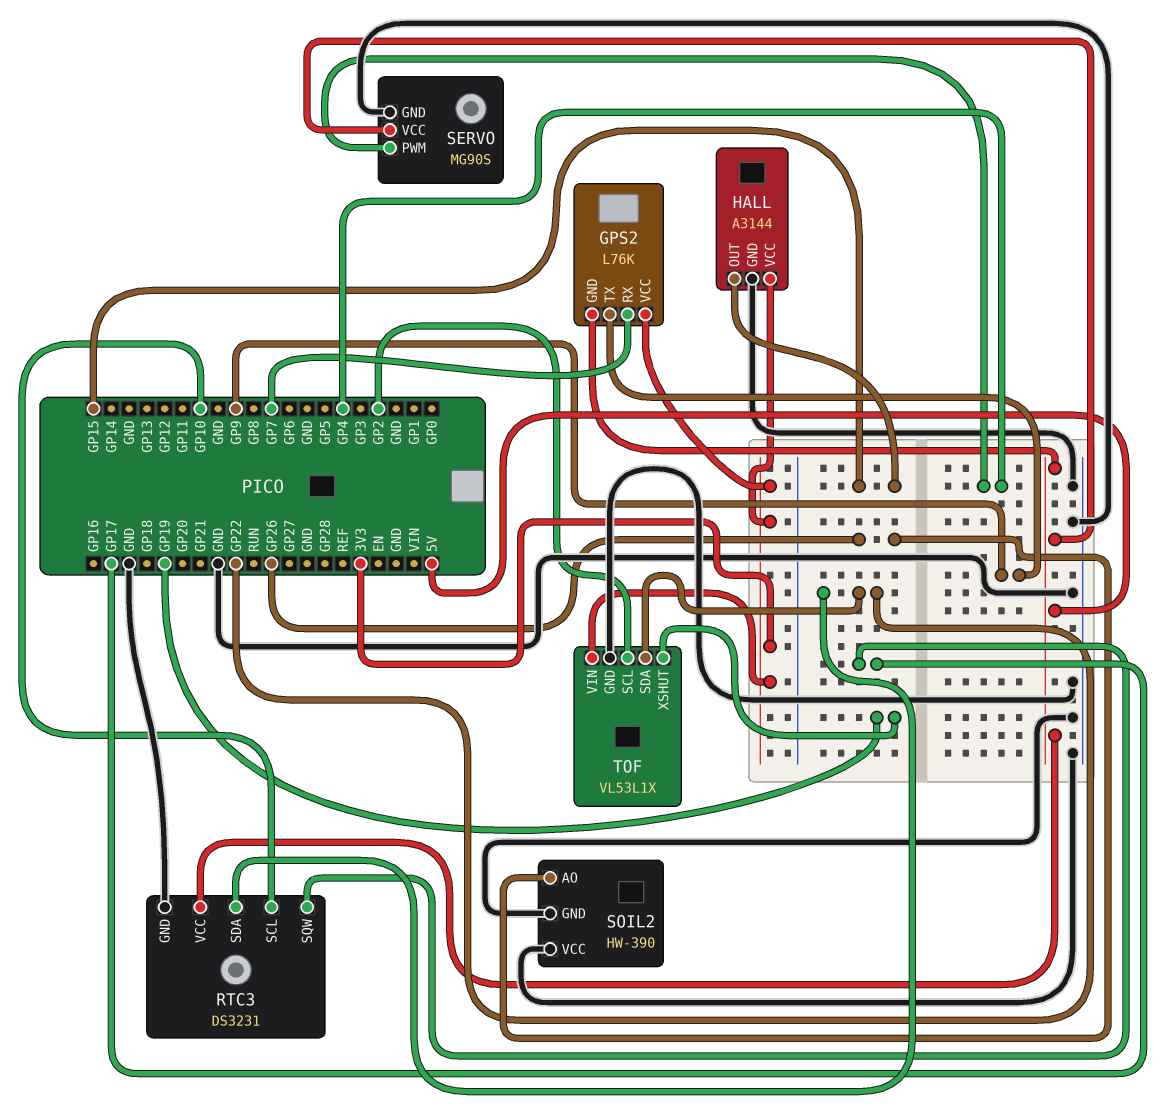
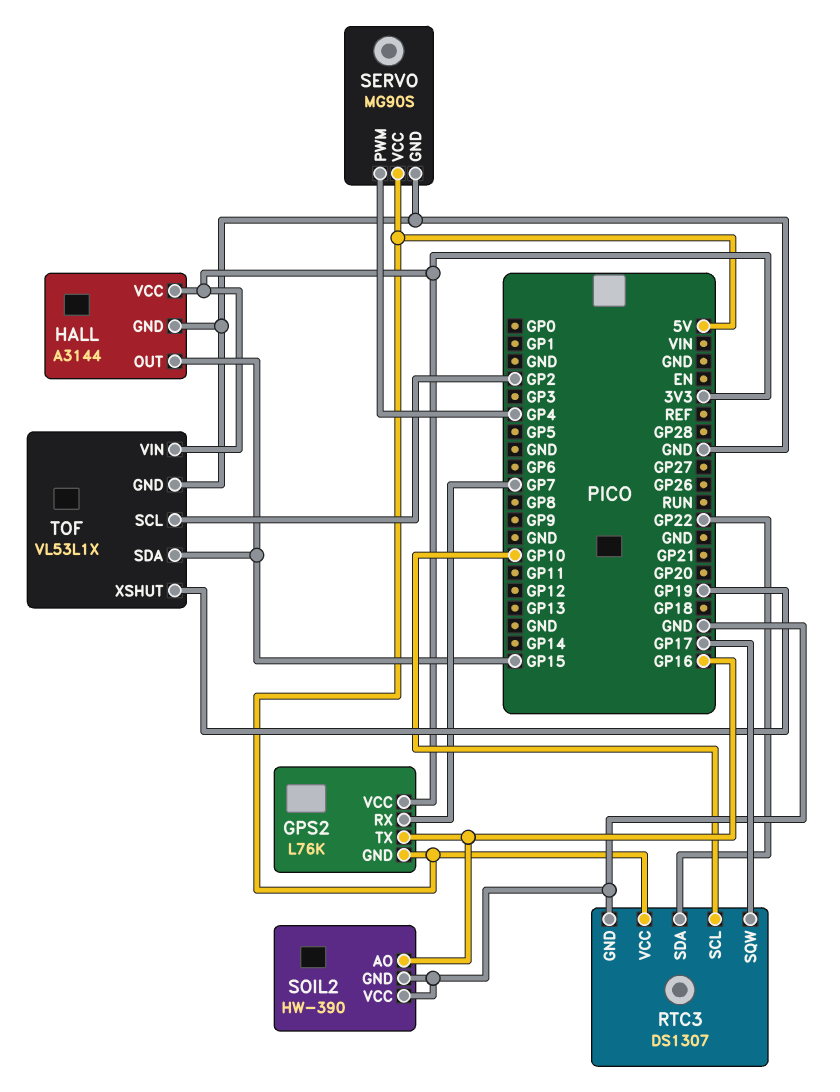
GPS2 pin TX: GP9 -> GP16
RTC3: DS3231 -> DS1307
SOIL2 pin AO: GP26 -> GP16
TOF pin SDA: GP22 -> GP15

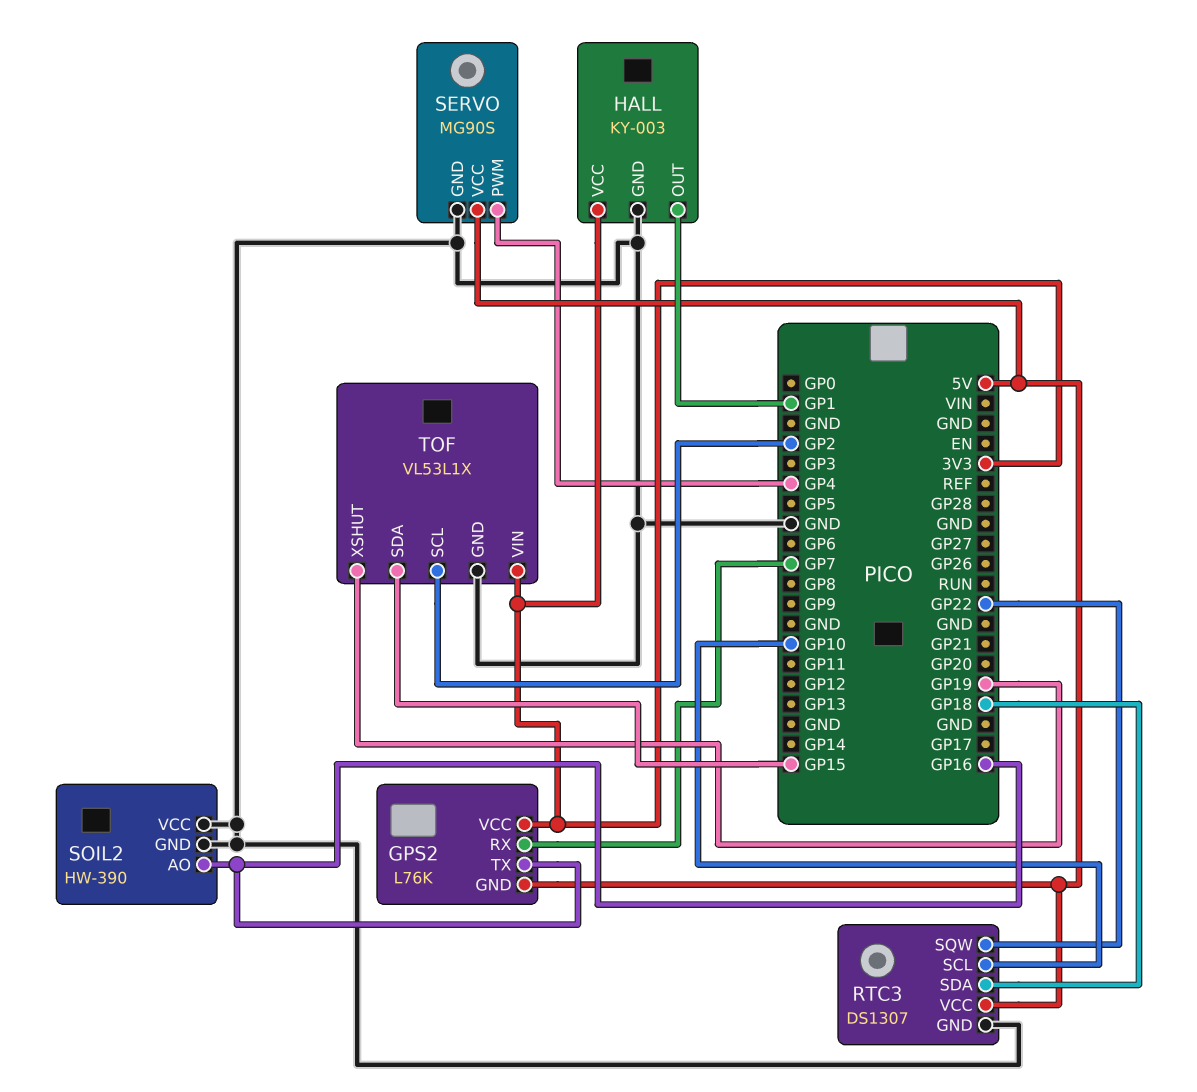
HALL: A3144 -> KY-003
HALL pin OUT: GP15 -> GP1
RTC3 pin SDA: GP22 -> GP18
RTC3 pin SQW: GP17 -> GP22

